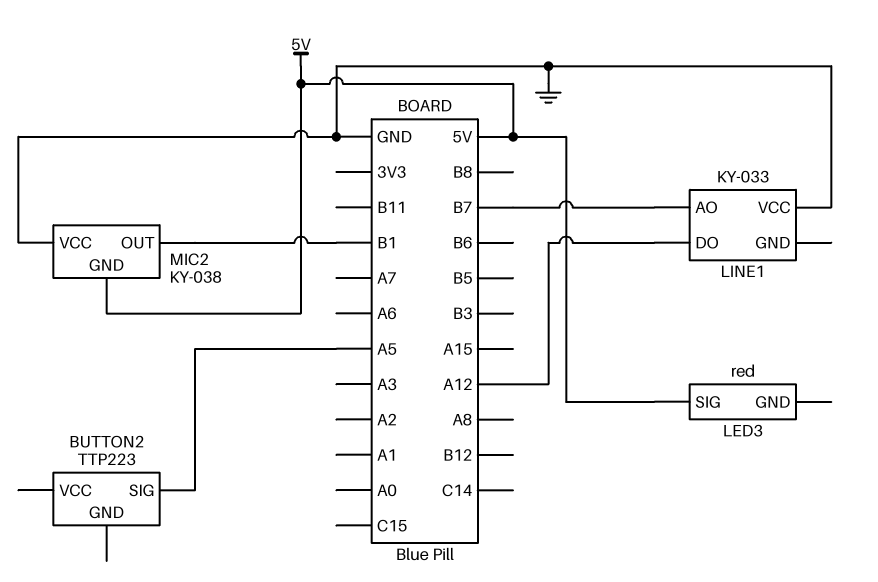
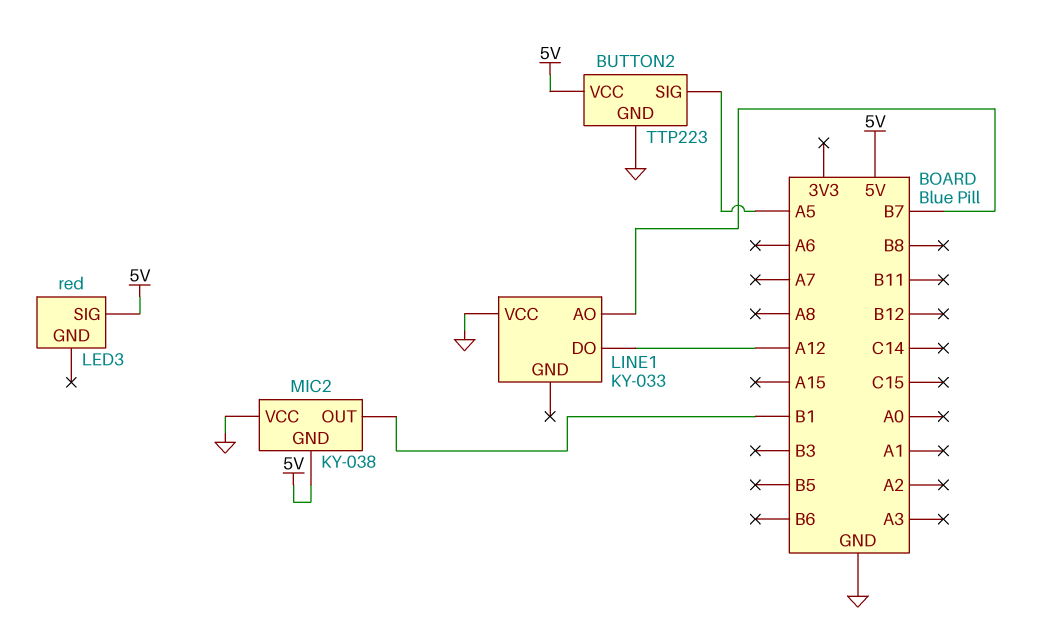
BUTTON2 pin GND: none -> GND
BUTTON2 pin VCC: none -> 5V

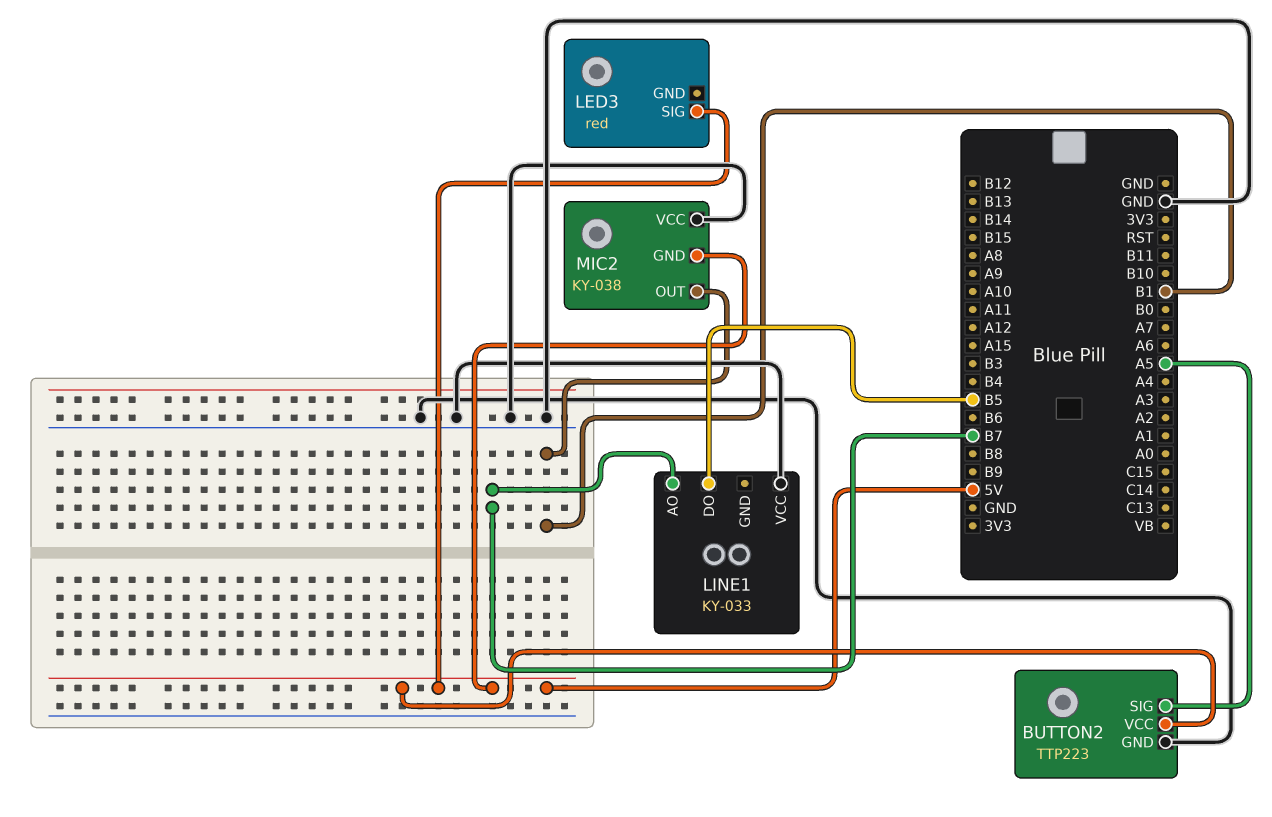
LINE1 pin DO: A12 -> B5

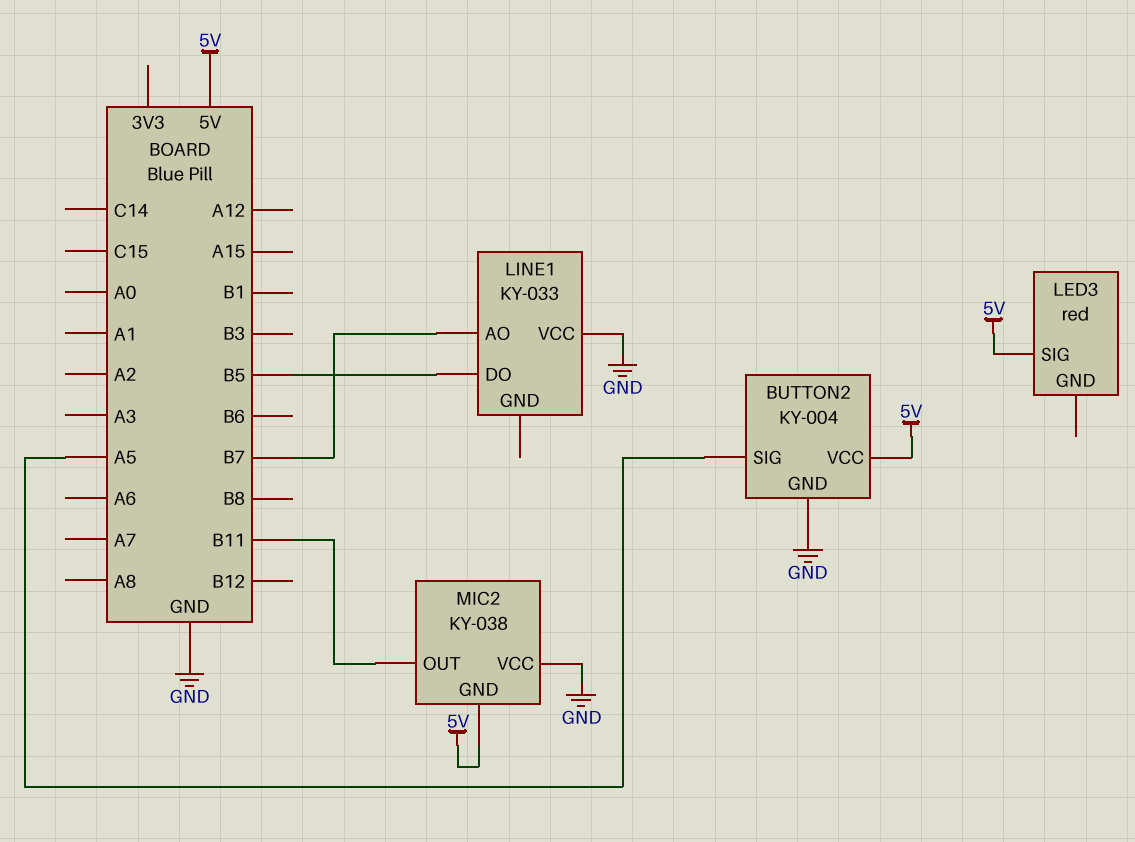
BUTTON2: TTP223 -> KY-004
MIC2 pin OUT: B1 -> B11

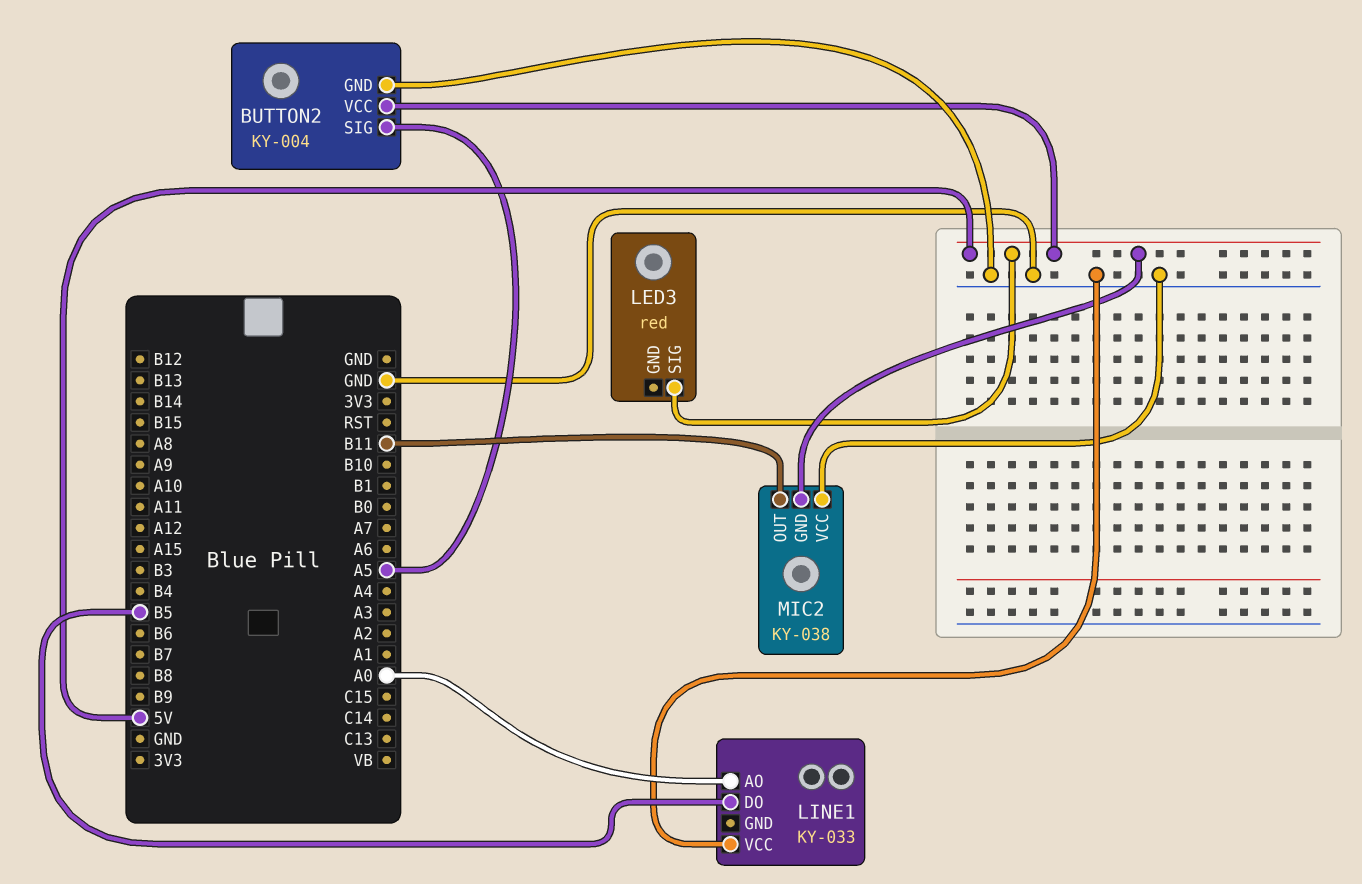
LINE1 pin AO: B7 -> A0

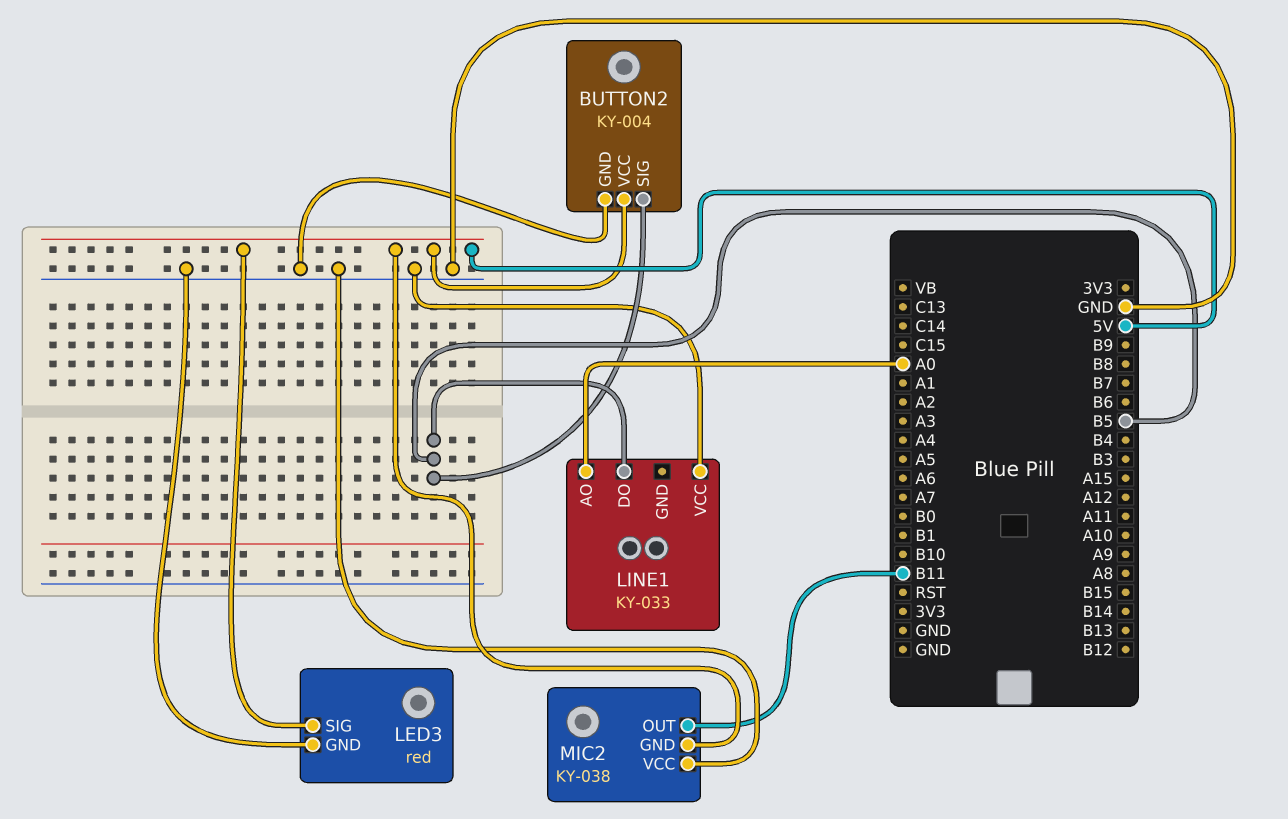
BUTTON2 pin SIG: A5 -> B5
LED3 pin GND: none -> GND

